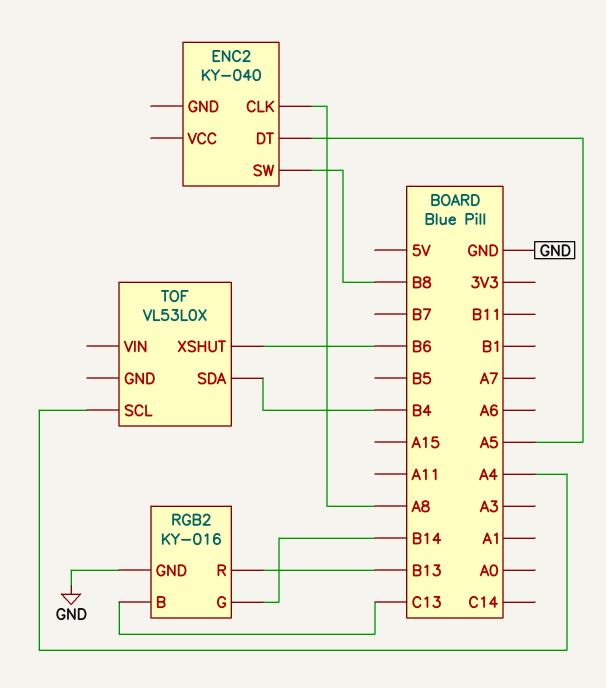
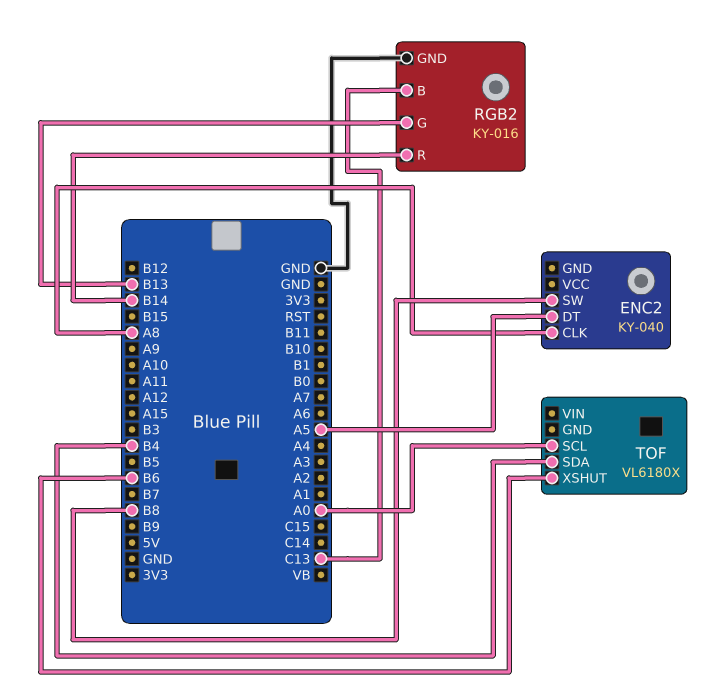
RGB2 pin G: B14 -> B13
RGB2 pin R: B13 -> B14
TOF: VL53L0X -> VL6180X
TOF pin SCL: A4 -> A0

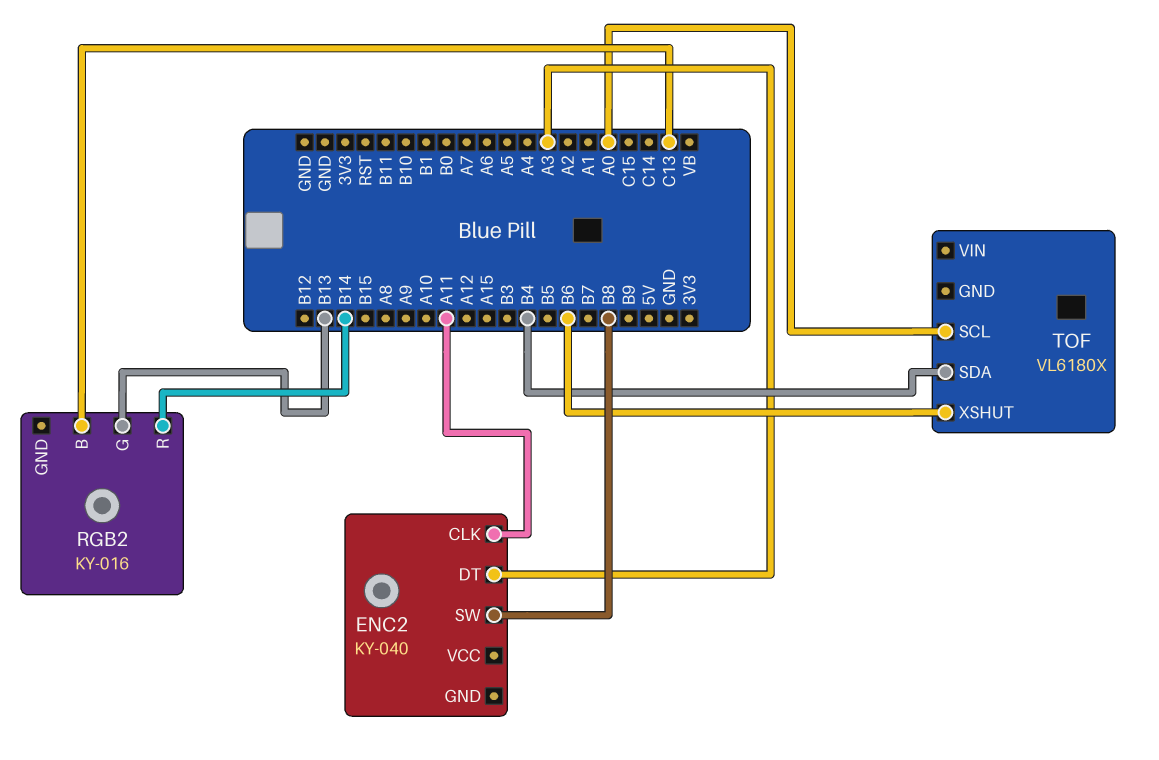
ENC2 pin CLK: A8 -> A11
ENC2 pin DT: A5 -> A3
RGB2 pin GND: GND -> none

